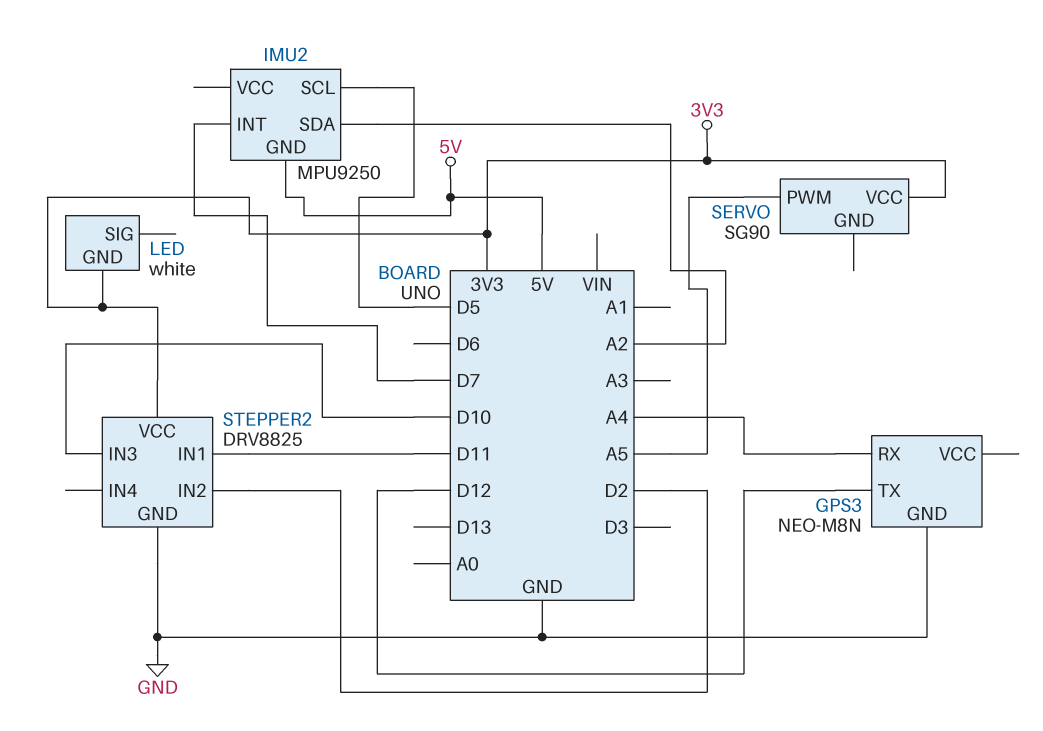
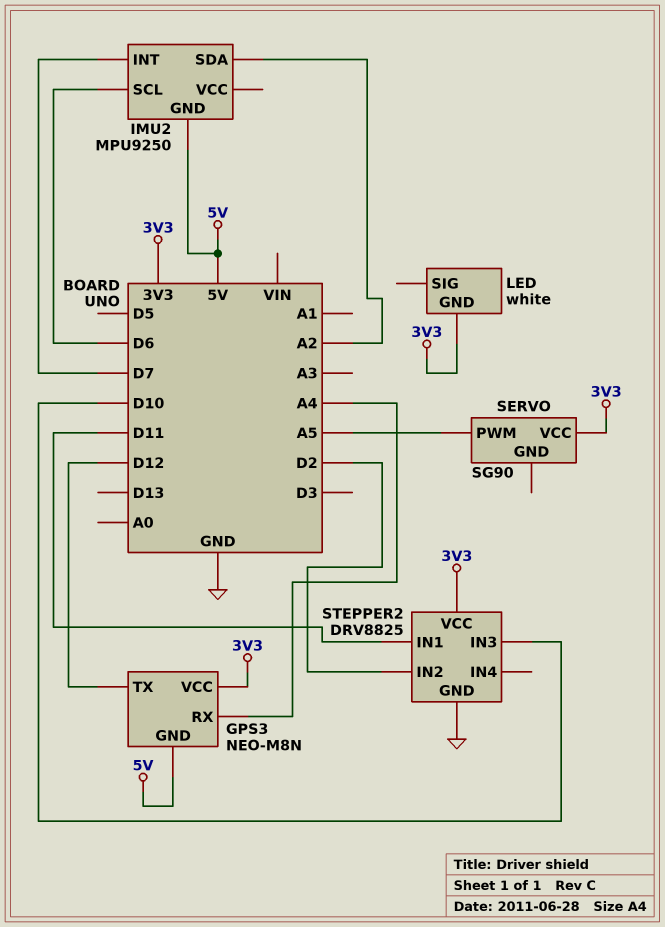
GPS3 pin GND: GND -> 5V
GPS3 pin VCC: none -> 3V3
IMU2 pin SCL: D5 -> D6

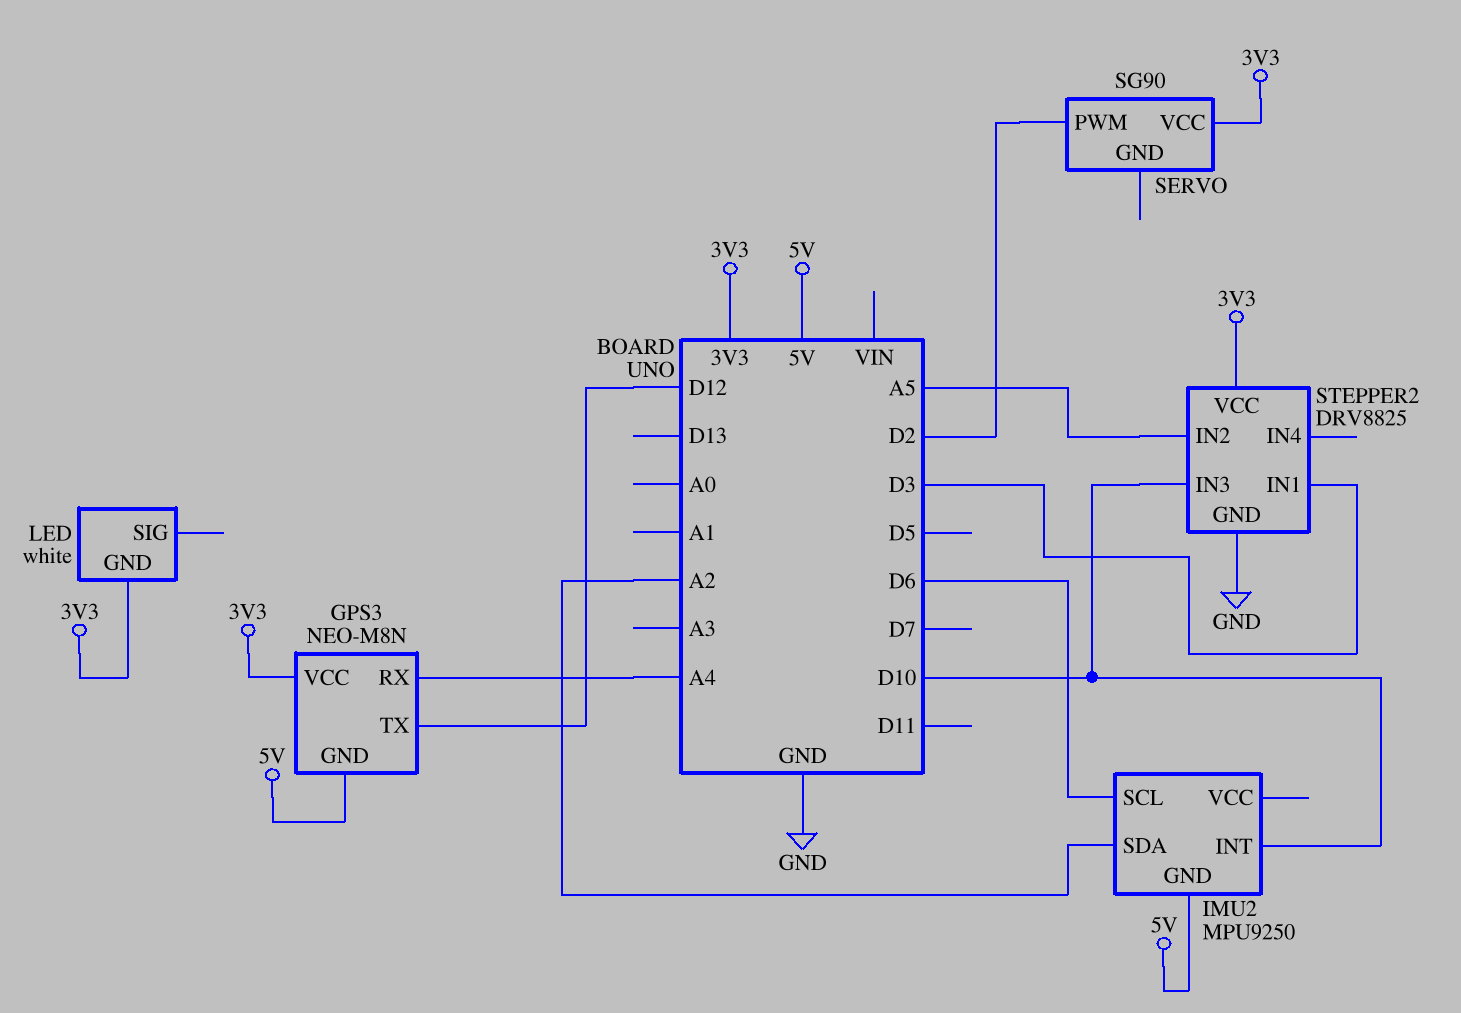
IMU2 pin INT: D7 -> D10
SERVO pin PWM: A5 -> D2
STEPPER2 pin IN1: D11 -> D3
STEPPER2 pin IN2: D2 -> A5

